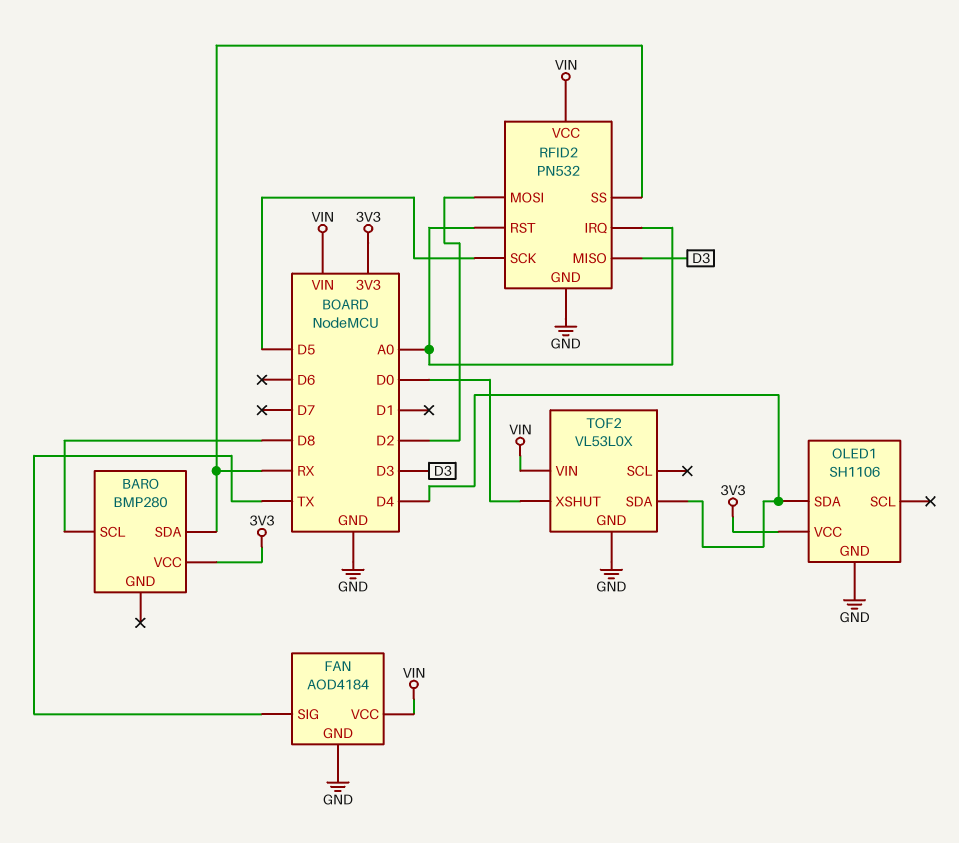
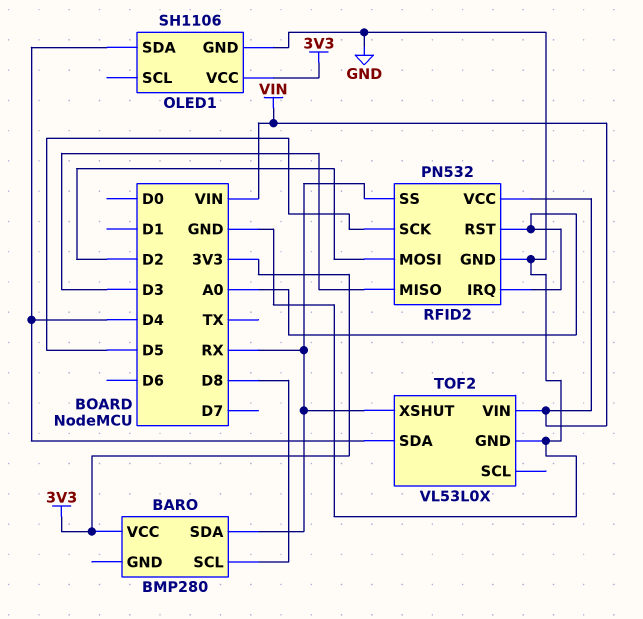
FAN: AOD4184 -> none
FAN pin GND: GND -> none
FAN pin SIG: TX -> none
FAN pin VCC: VIN -> none
TOF2 pin XSHUT: D0 -> RX

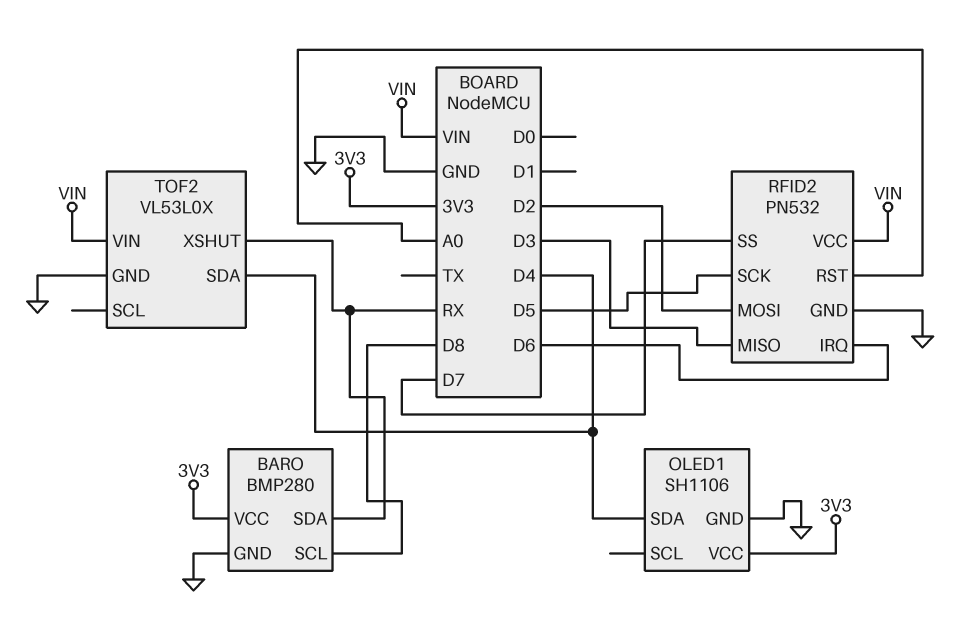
BARO pin GND: none -> GND
RFID2 pin IRQ: A0 -> D6
RFID2 pin SS: RX -> D7

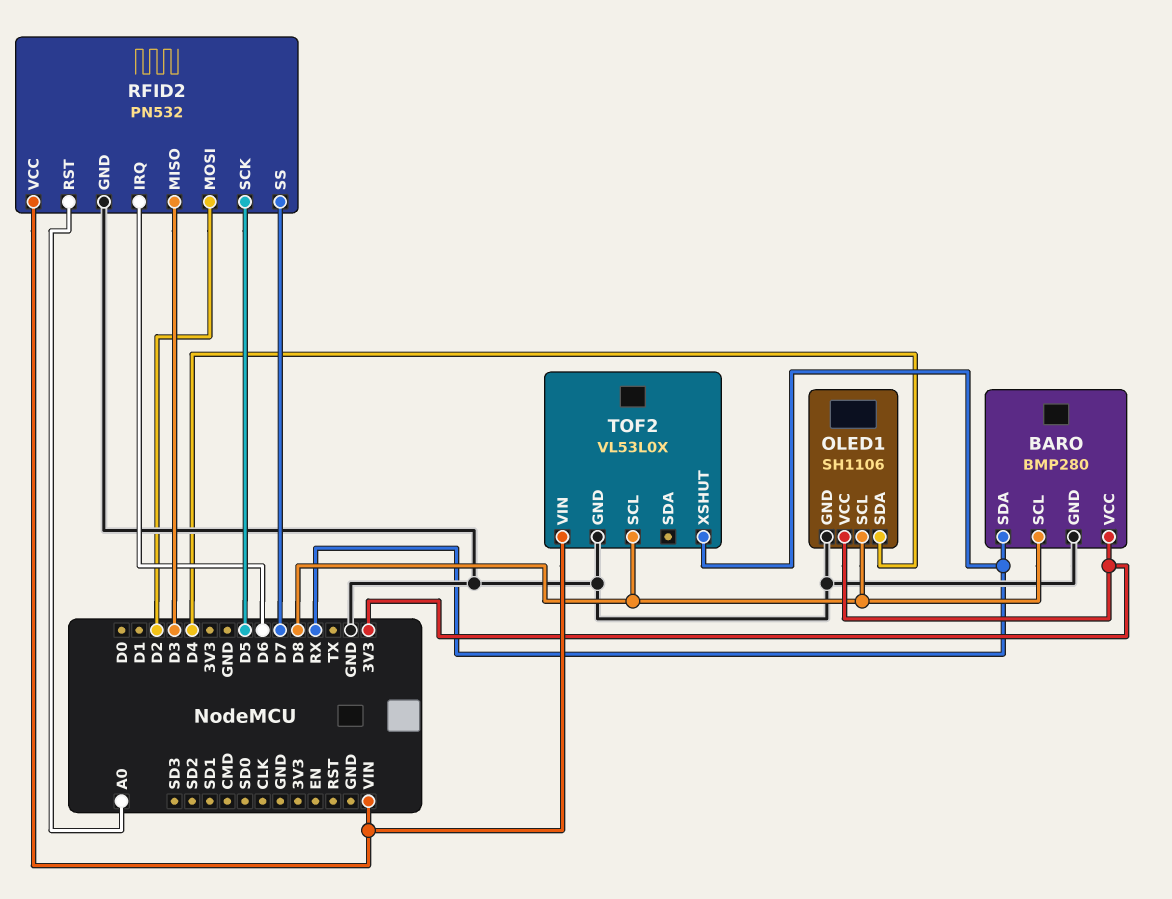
OLED1 pin SCL: none -> D8
TOF2 pin SCL: none -> D8
TOF2 pin SDA: D4 -> none

